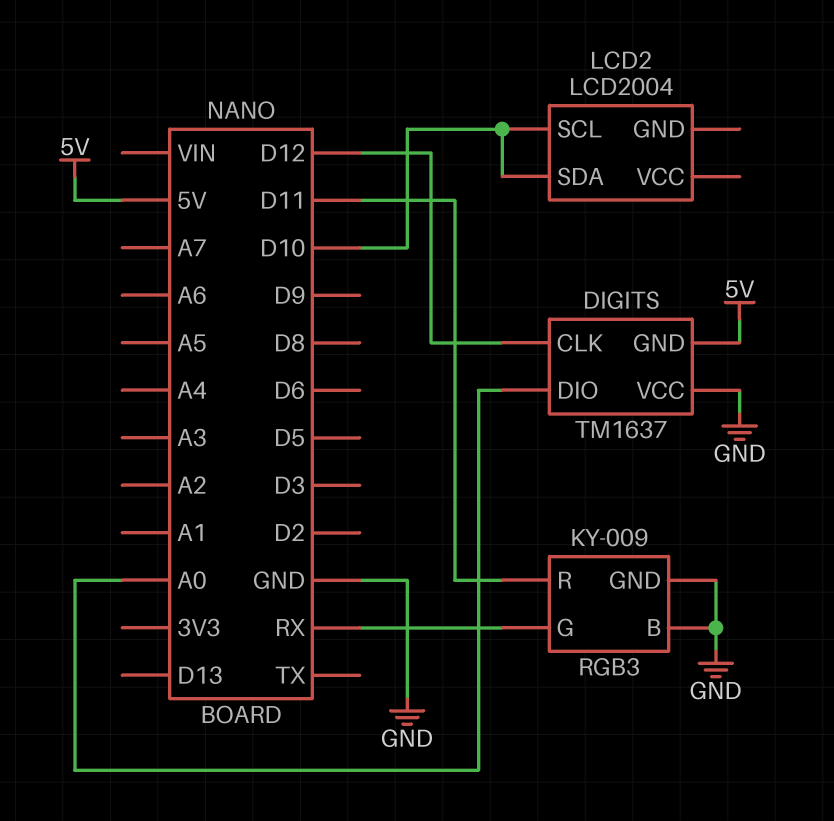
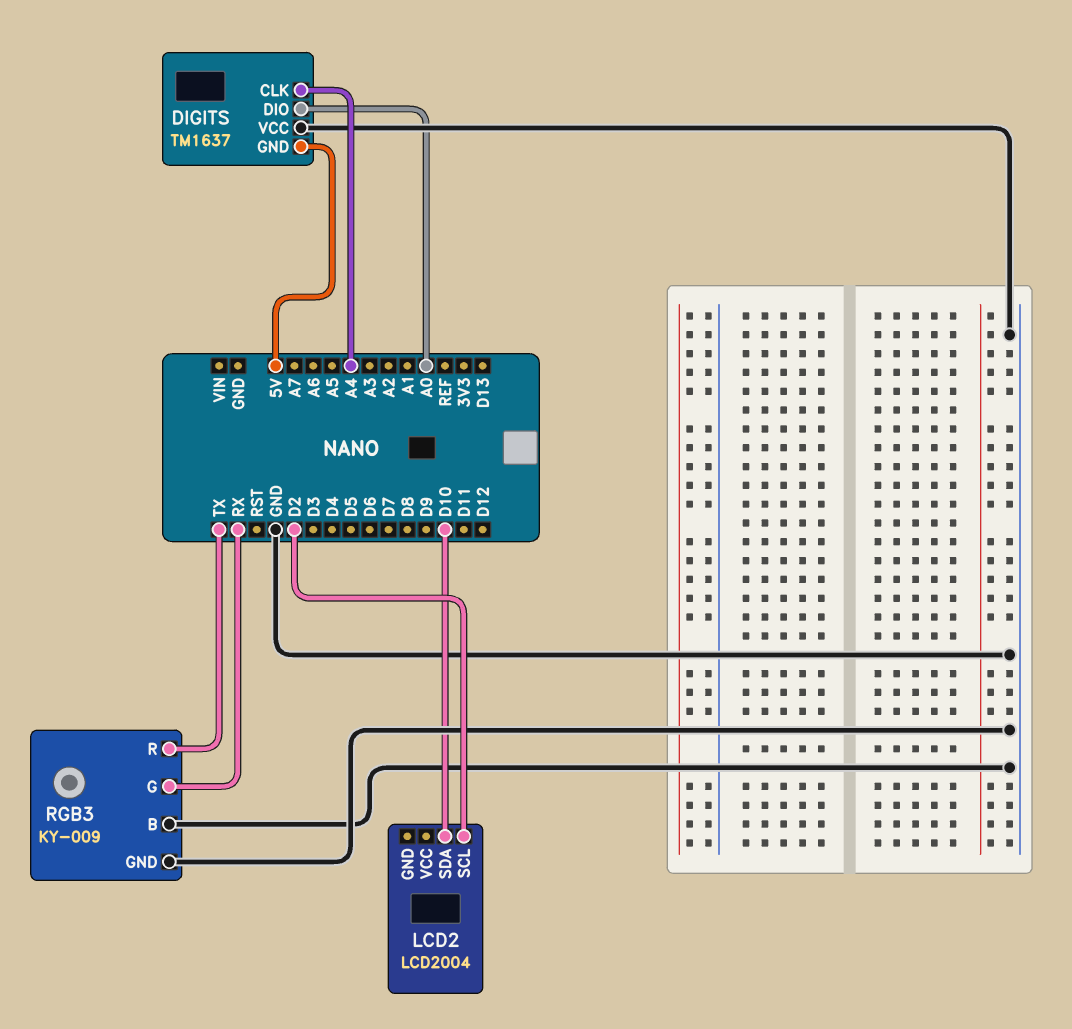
DIGITS pin CLK: D12 -> A4
LCD2 pin SCL: D10 -> D2
RGB3 pin R: D11 -> TX

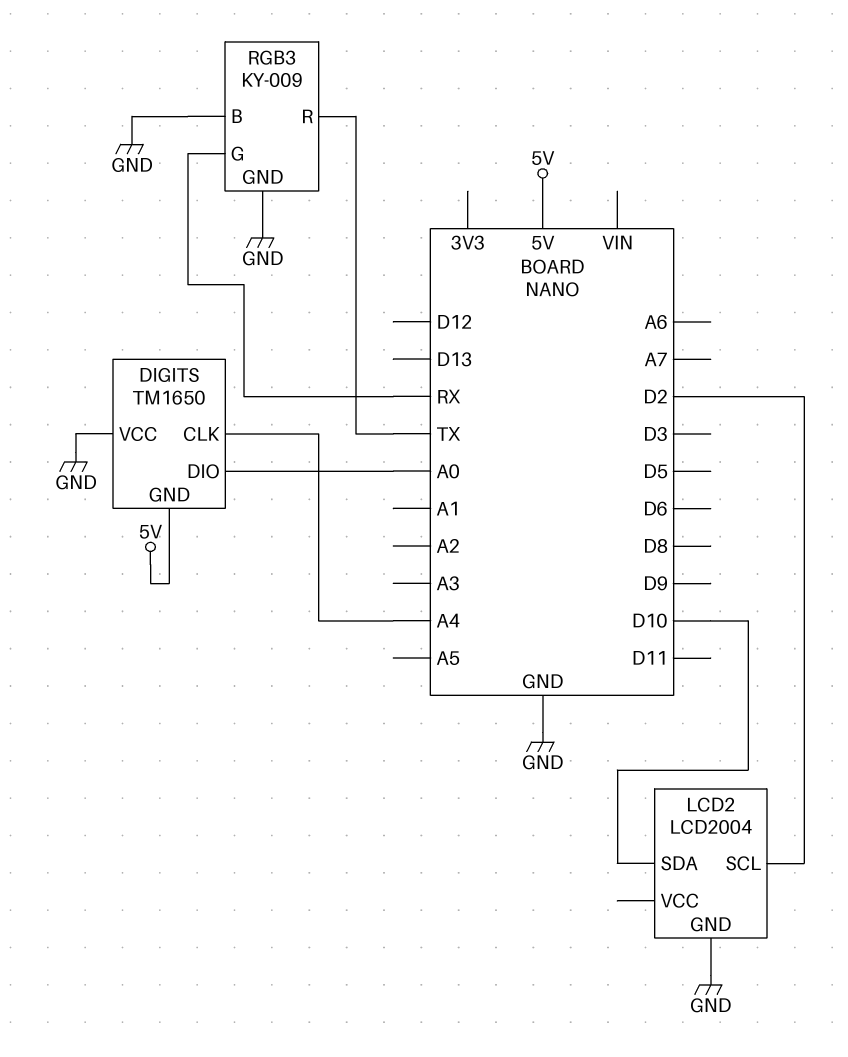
DIGITS: TM1637 -> TM1650
LCD2 pin GND: none -> GND

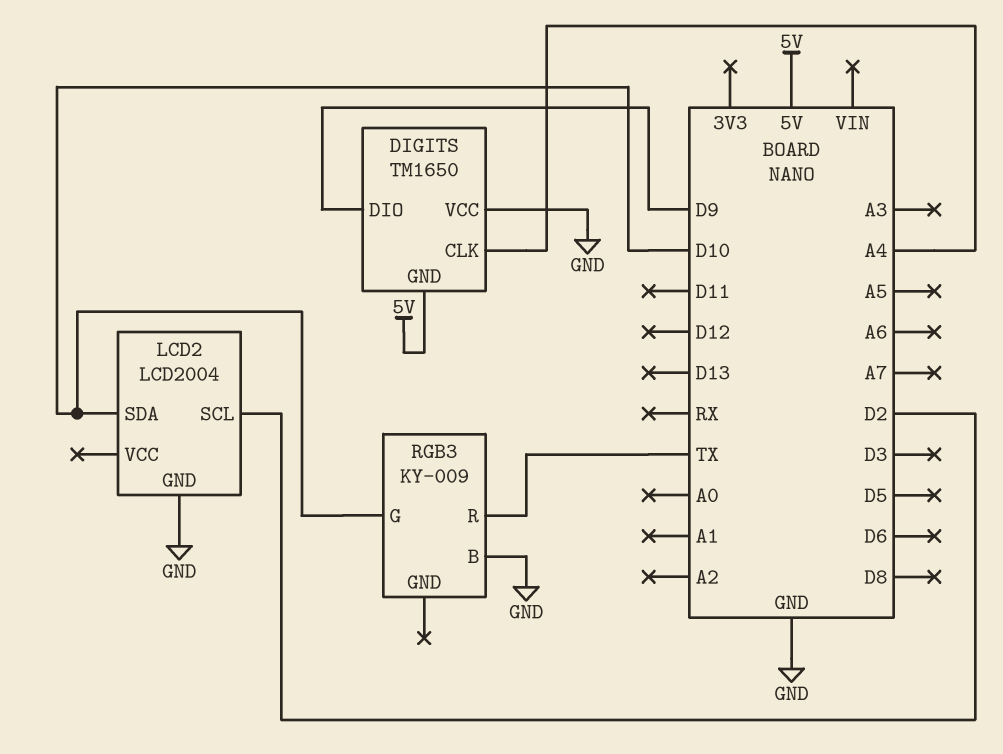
DIGITS pin DIO: A0 -> D9
RGB3 pin G: RX -> D10
RGB3 pin GND: GND -> none

